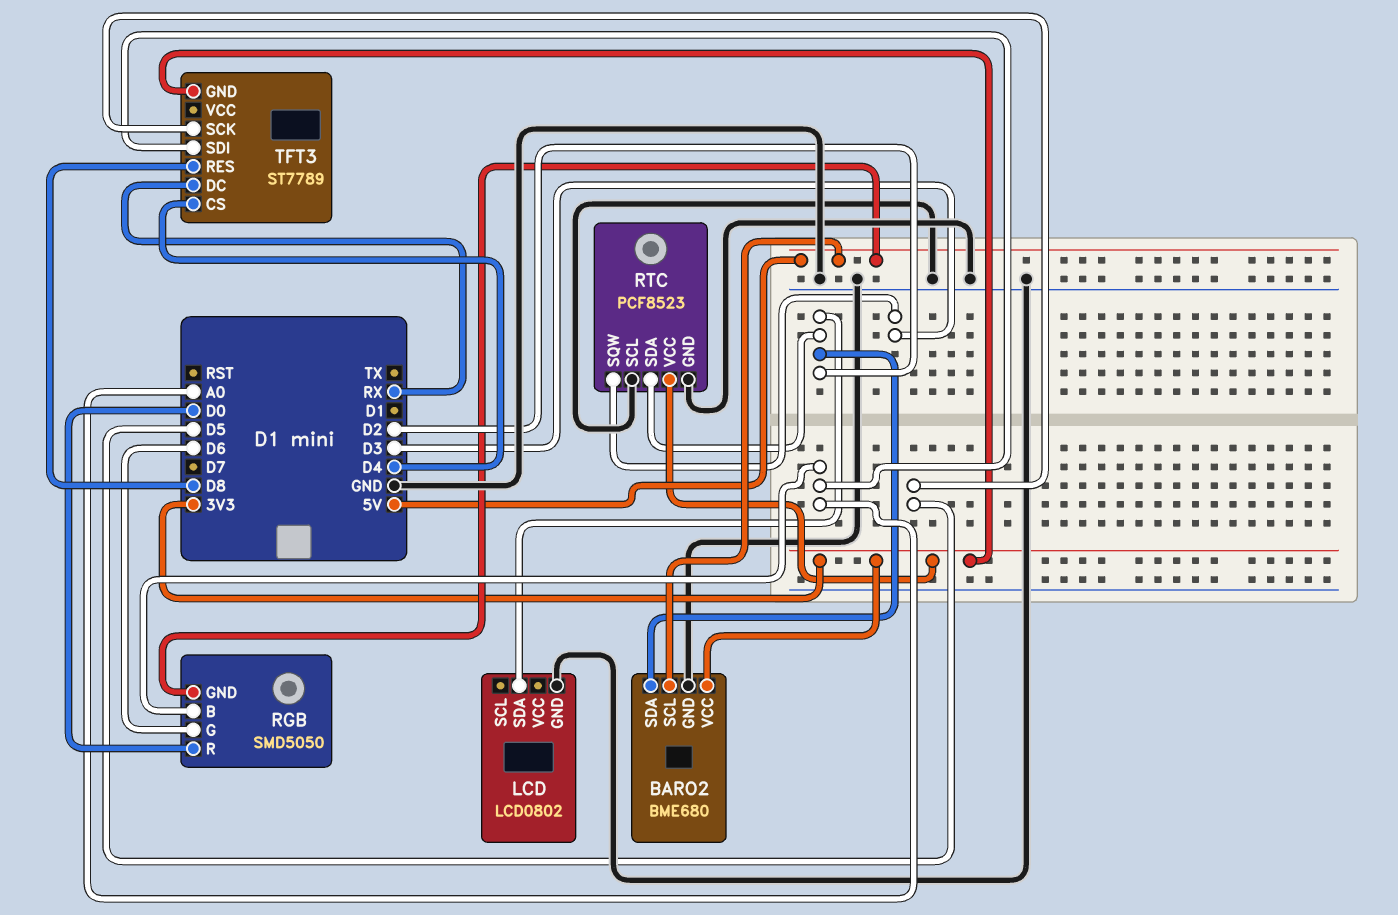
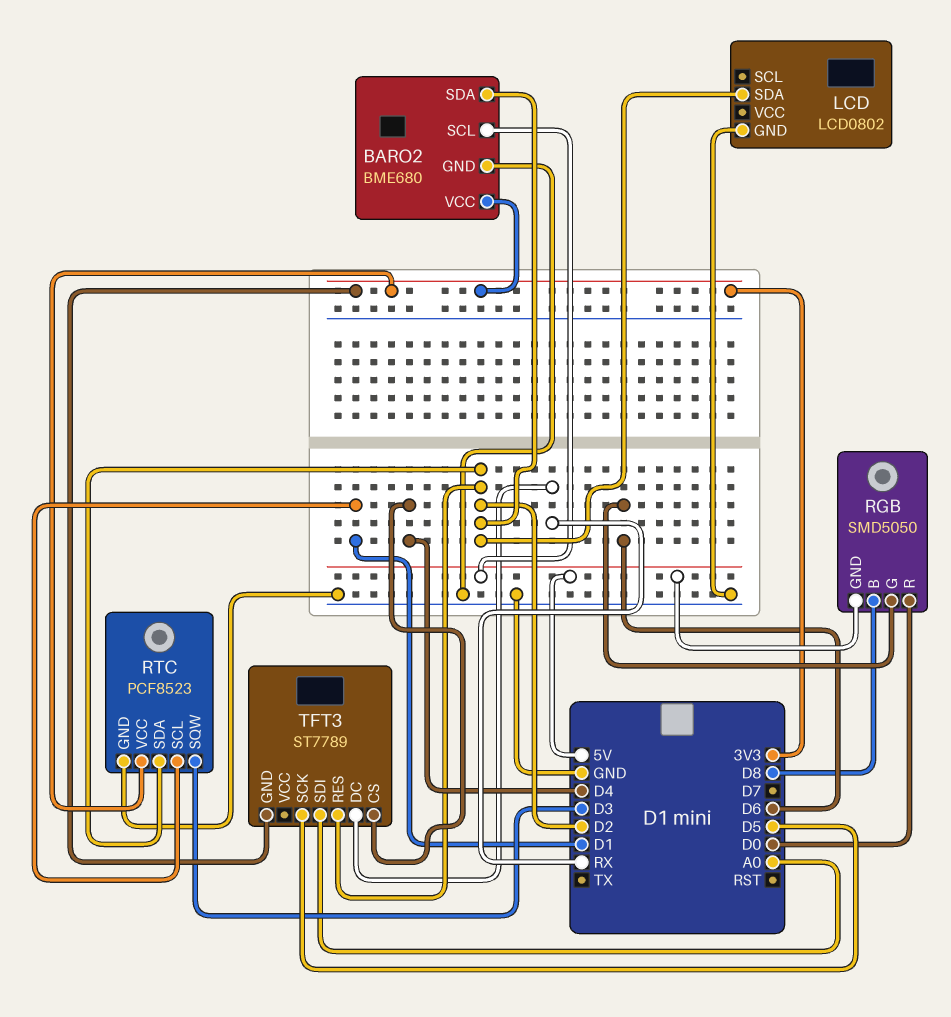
RGB pin B: A0 -> D8
RTC pin SCL: GND -> D1
TFT3 pin RES: D8 -> D2

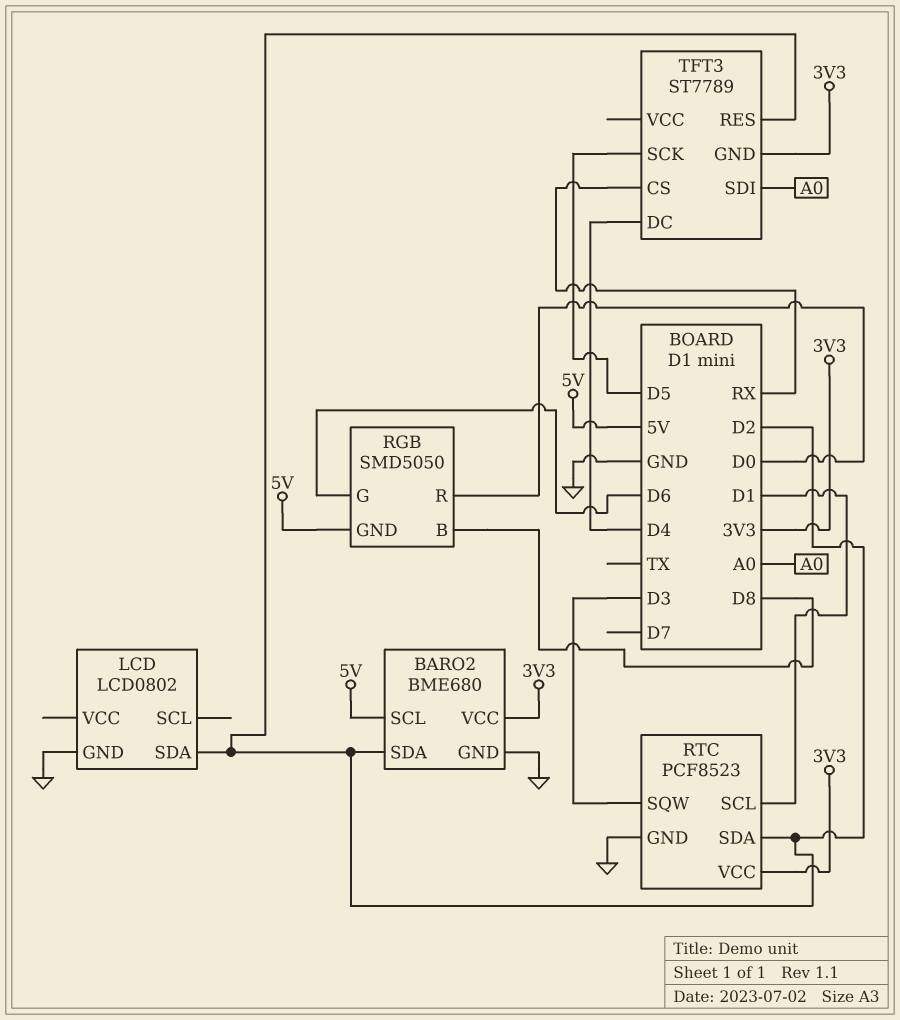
TFT3 pin CS: D4 -> RX
TFT3 pin DC: RX -> D4

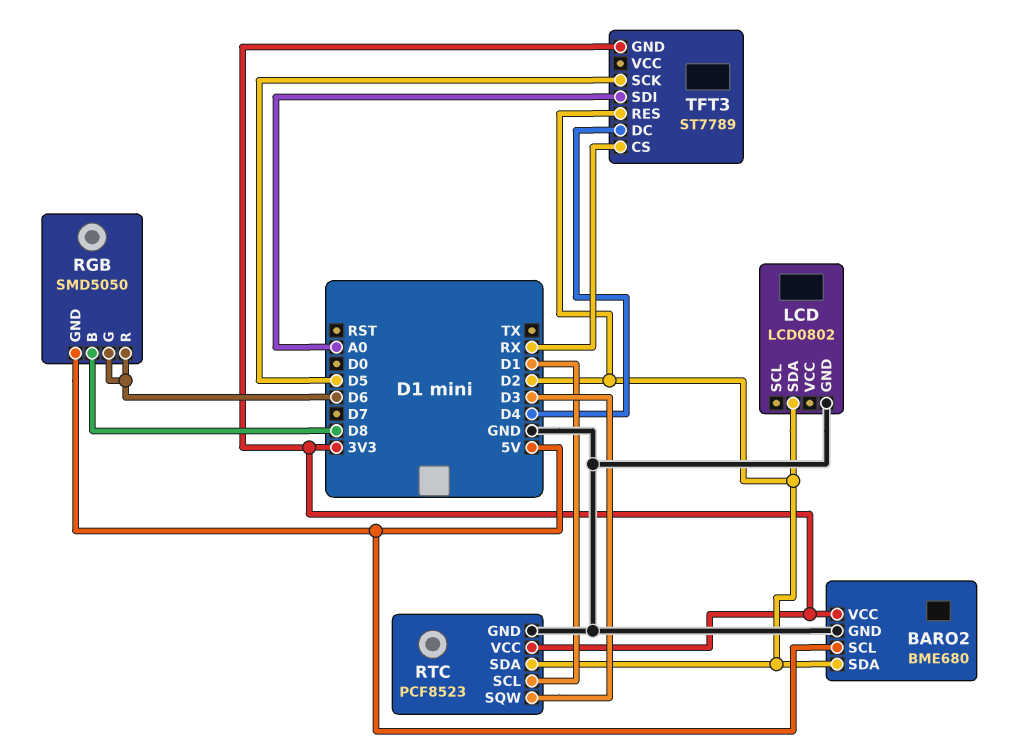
RGB pin R: D0 -> D6

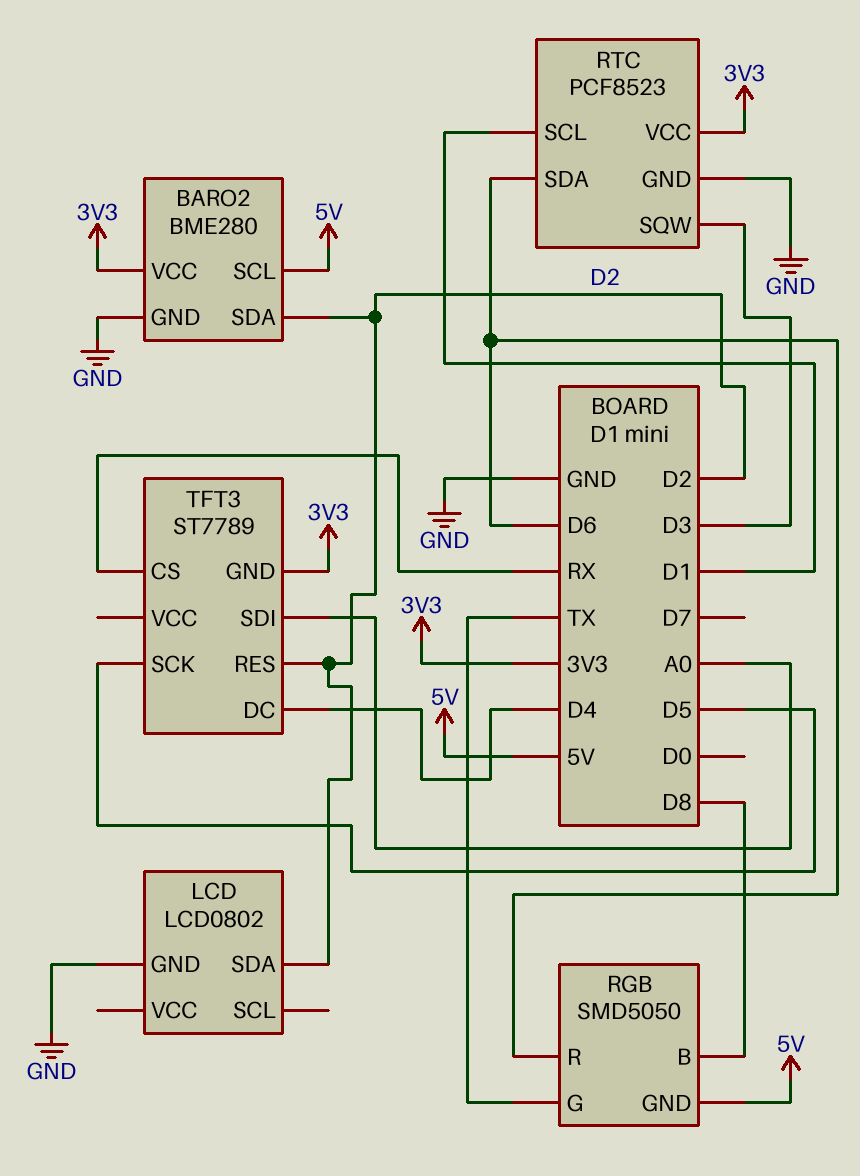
BARO2: BME680 -> BME280
RGB pin G: D6 -> TX
RTC pin SDA: D2 -> D6

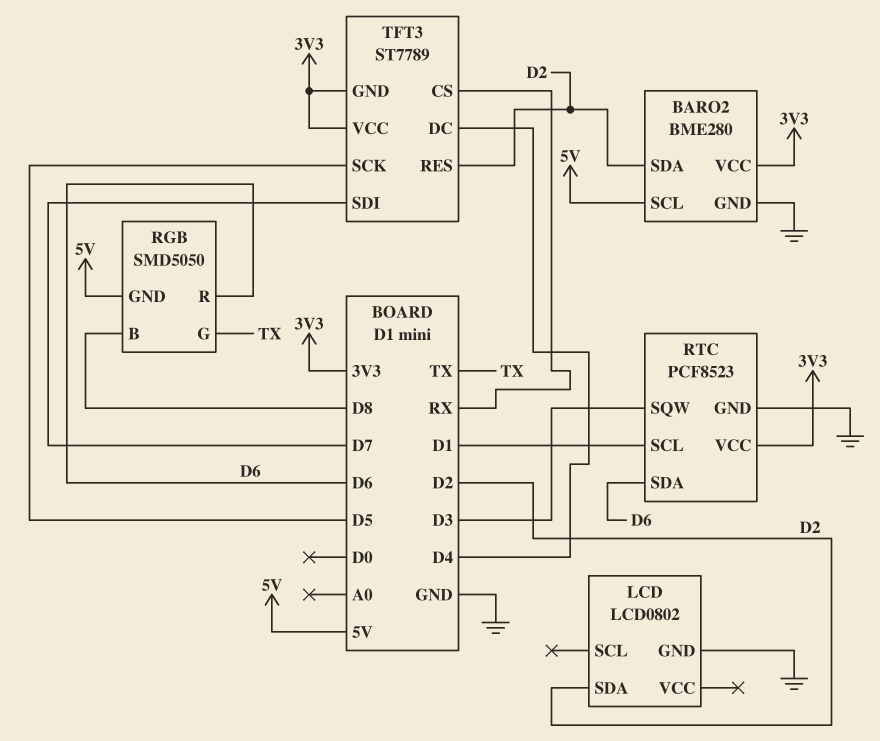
TFT3 pin SDI: A0 -> D7
TFT3 pin VCC: none -> 3V3

